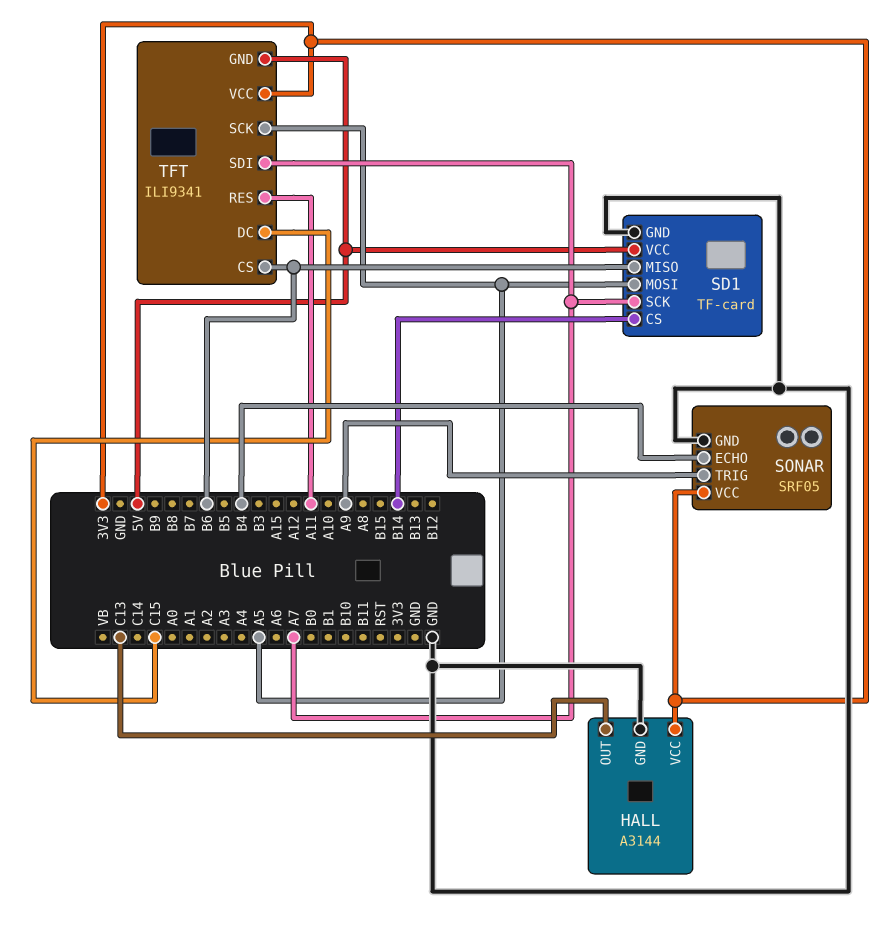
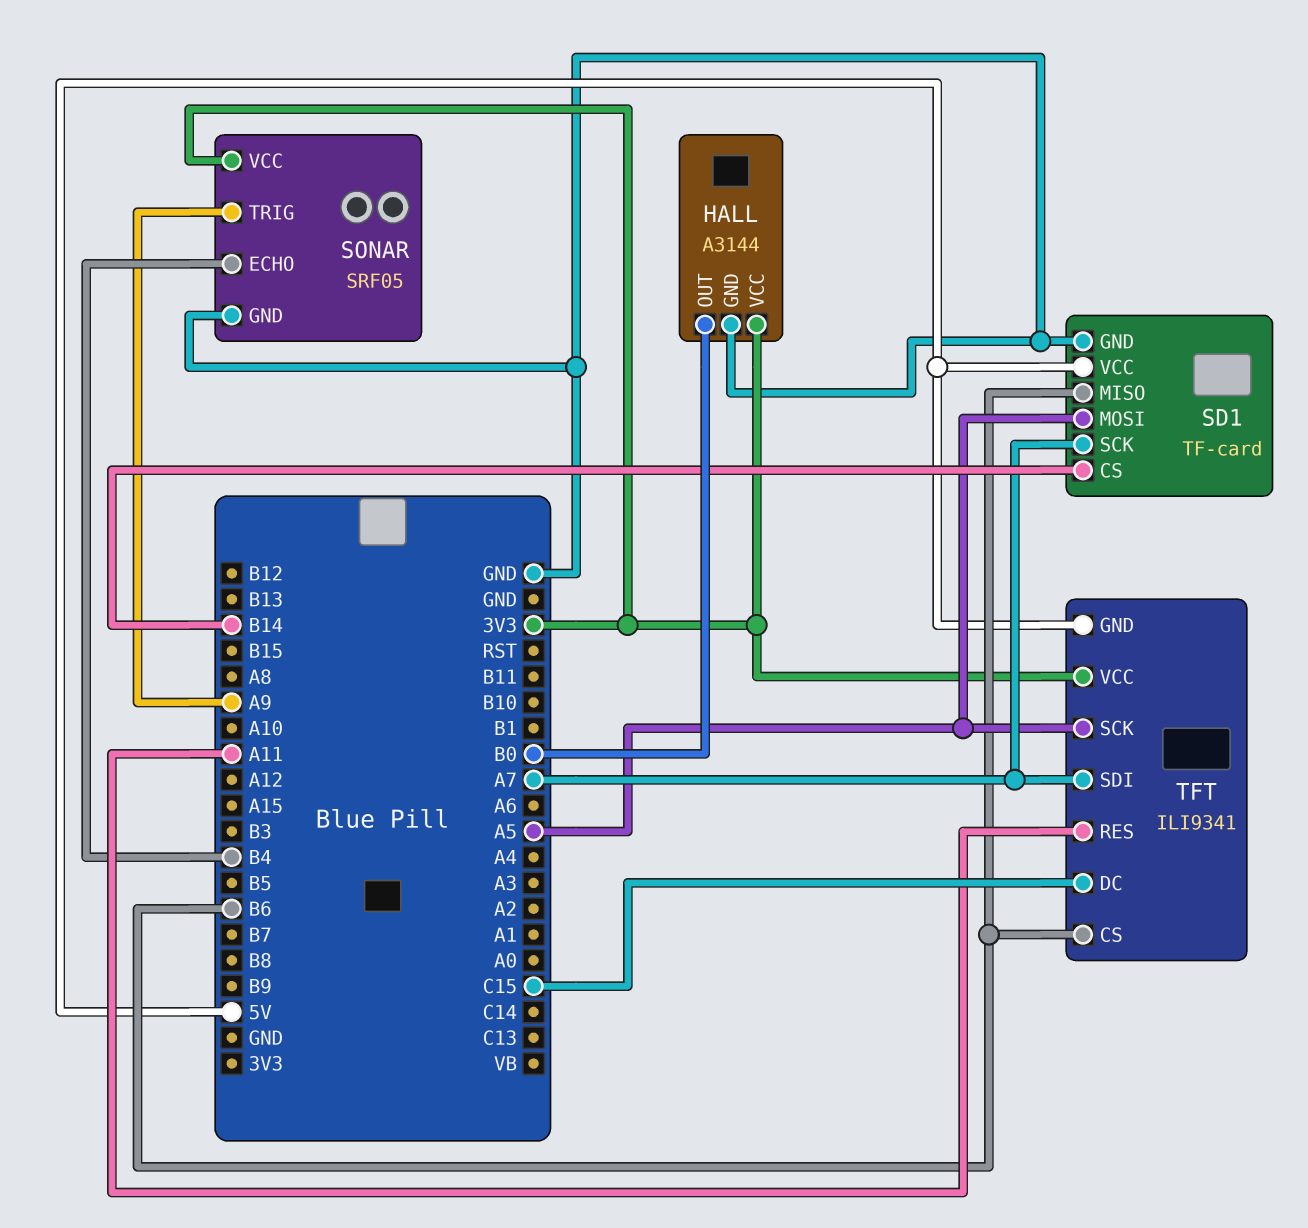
HALL pin OUT: C13 -> B0

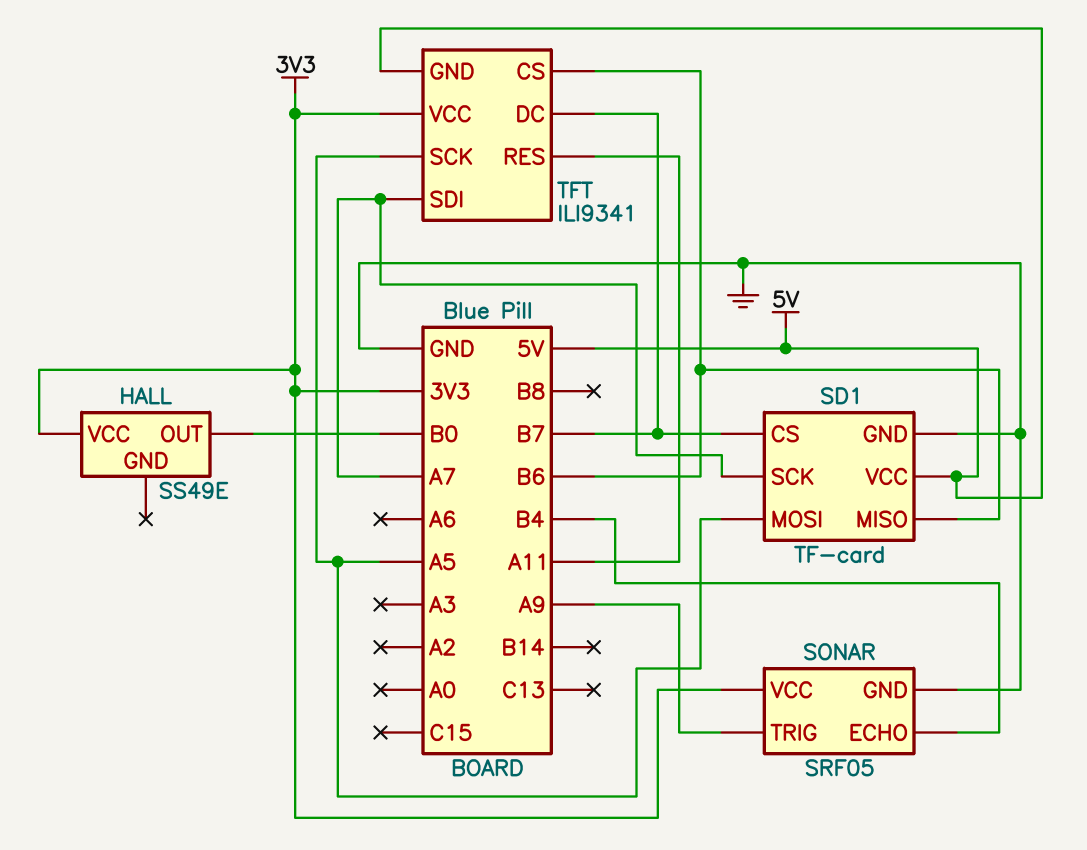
HALL: A3144 -> SS49E
HALL pin GND: GND -> none
SD1 pin CS: B14 -> B7
TFT pin DC: C15 -> B7

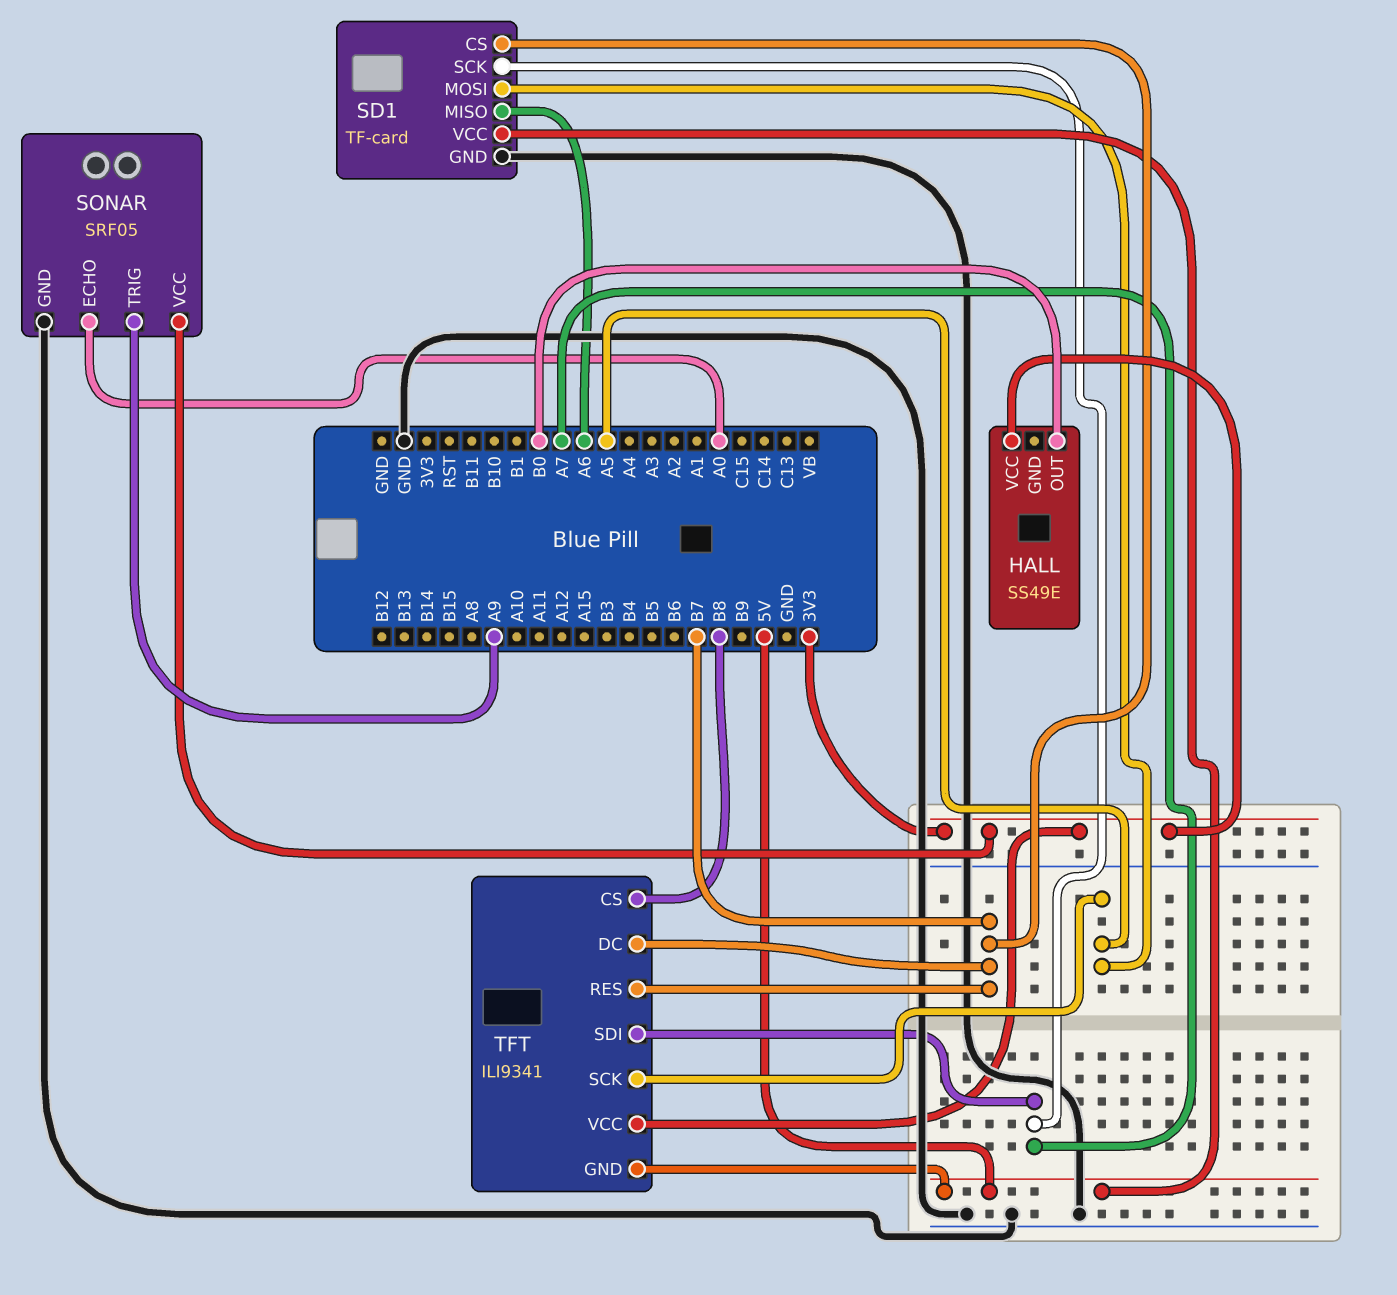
SD1 pin MISO: B6 -> A6
SONAR pin ECHO: B4 -> A0
TFT pin CS: B6 -> B8
TFT pin RES: A11 -> B7

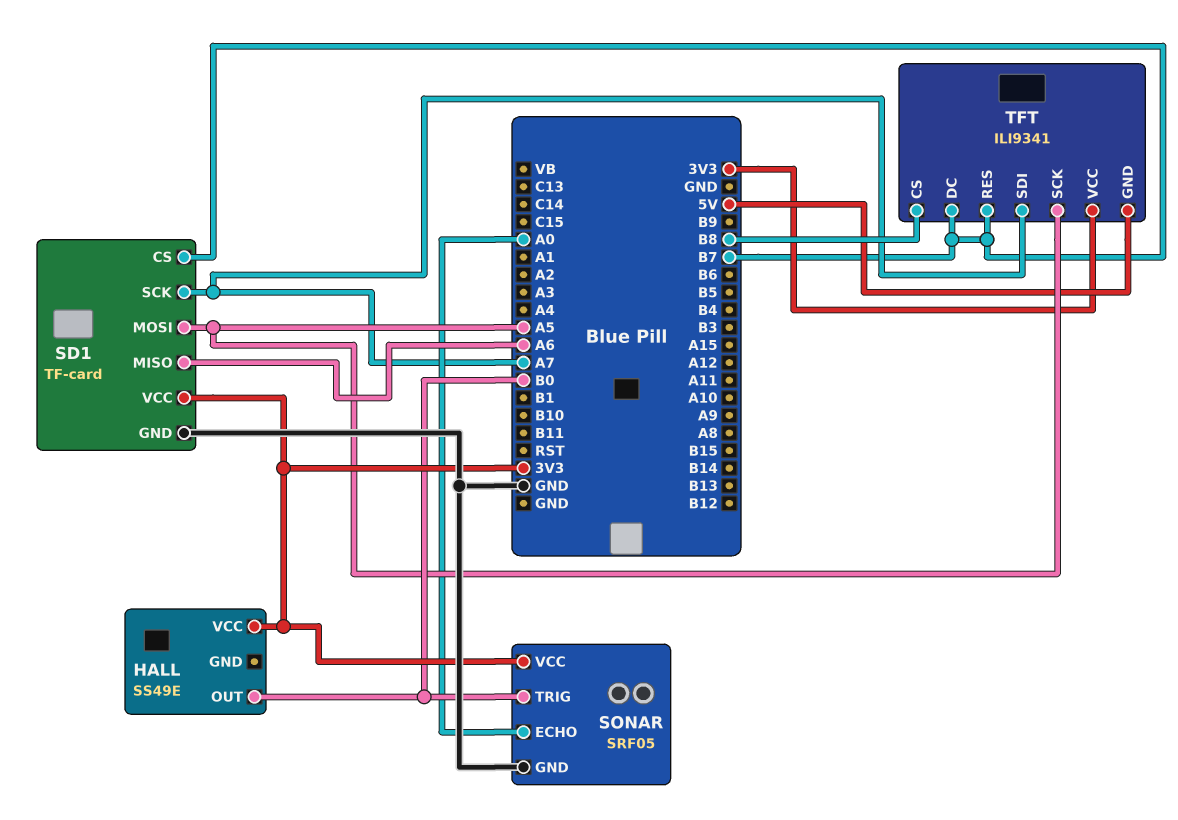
SD1 pin VCC: 5V -> 3V3
SONAR pin TRIG: A9 -> B0

